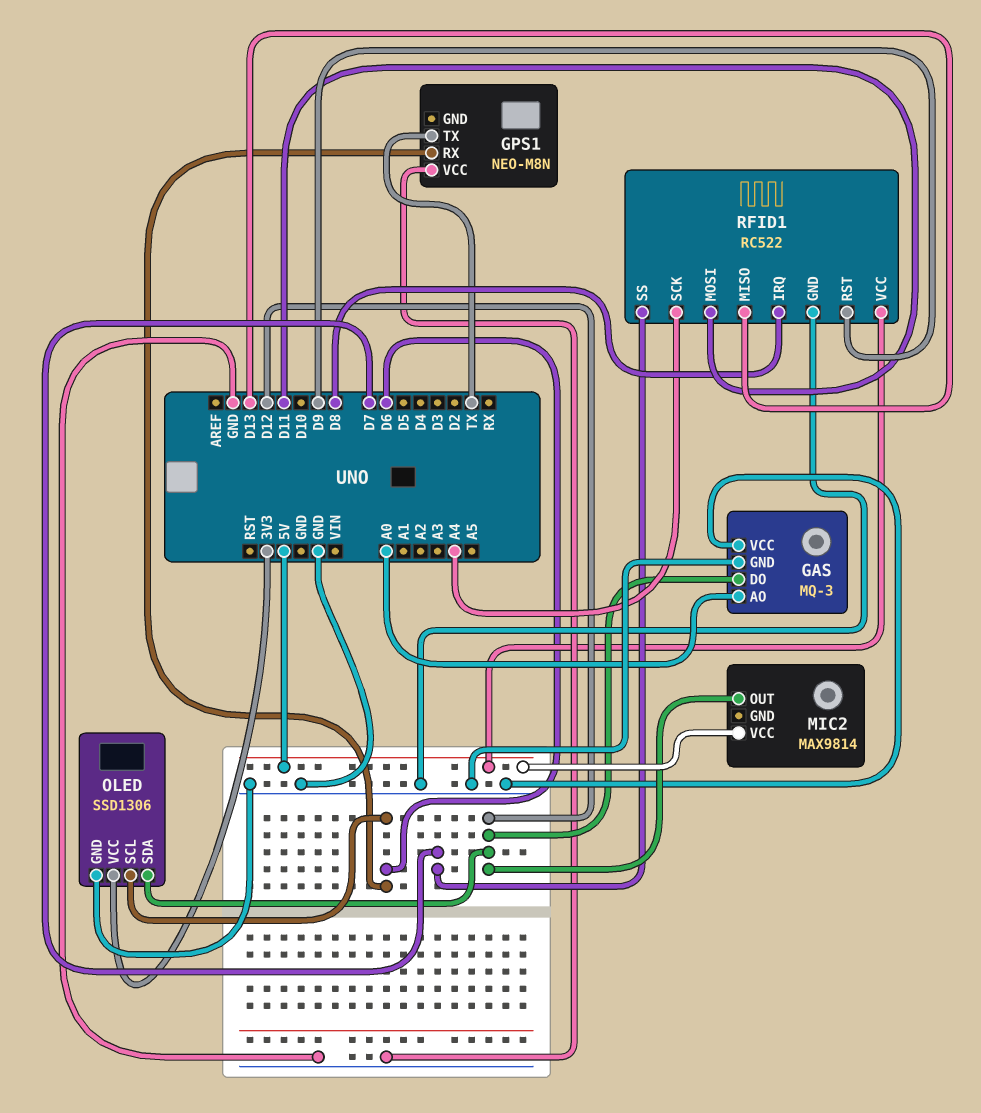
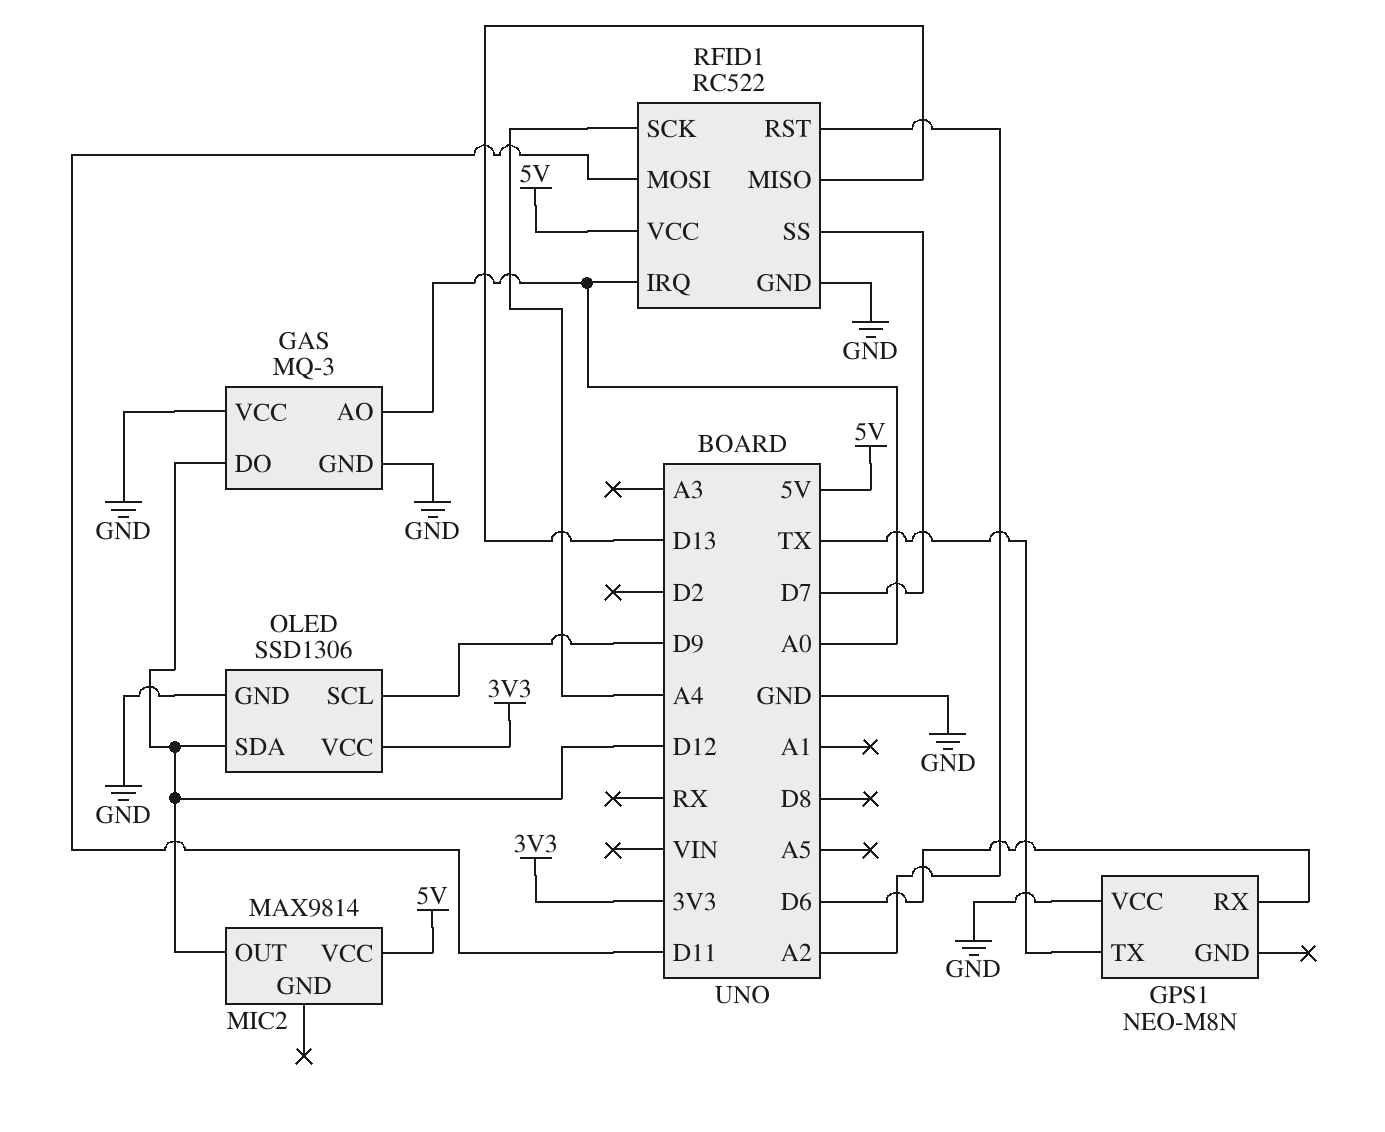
OLED pin SCL: D6 -> D9
RFID1 pin IRQ: D8 -> A0
RFID1 pin RST: D9 -> A2

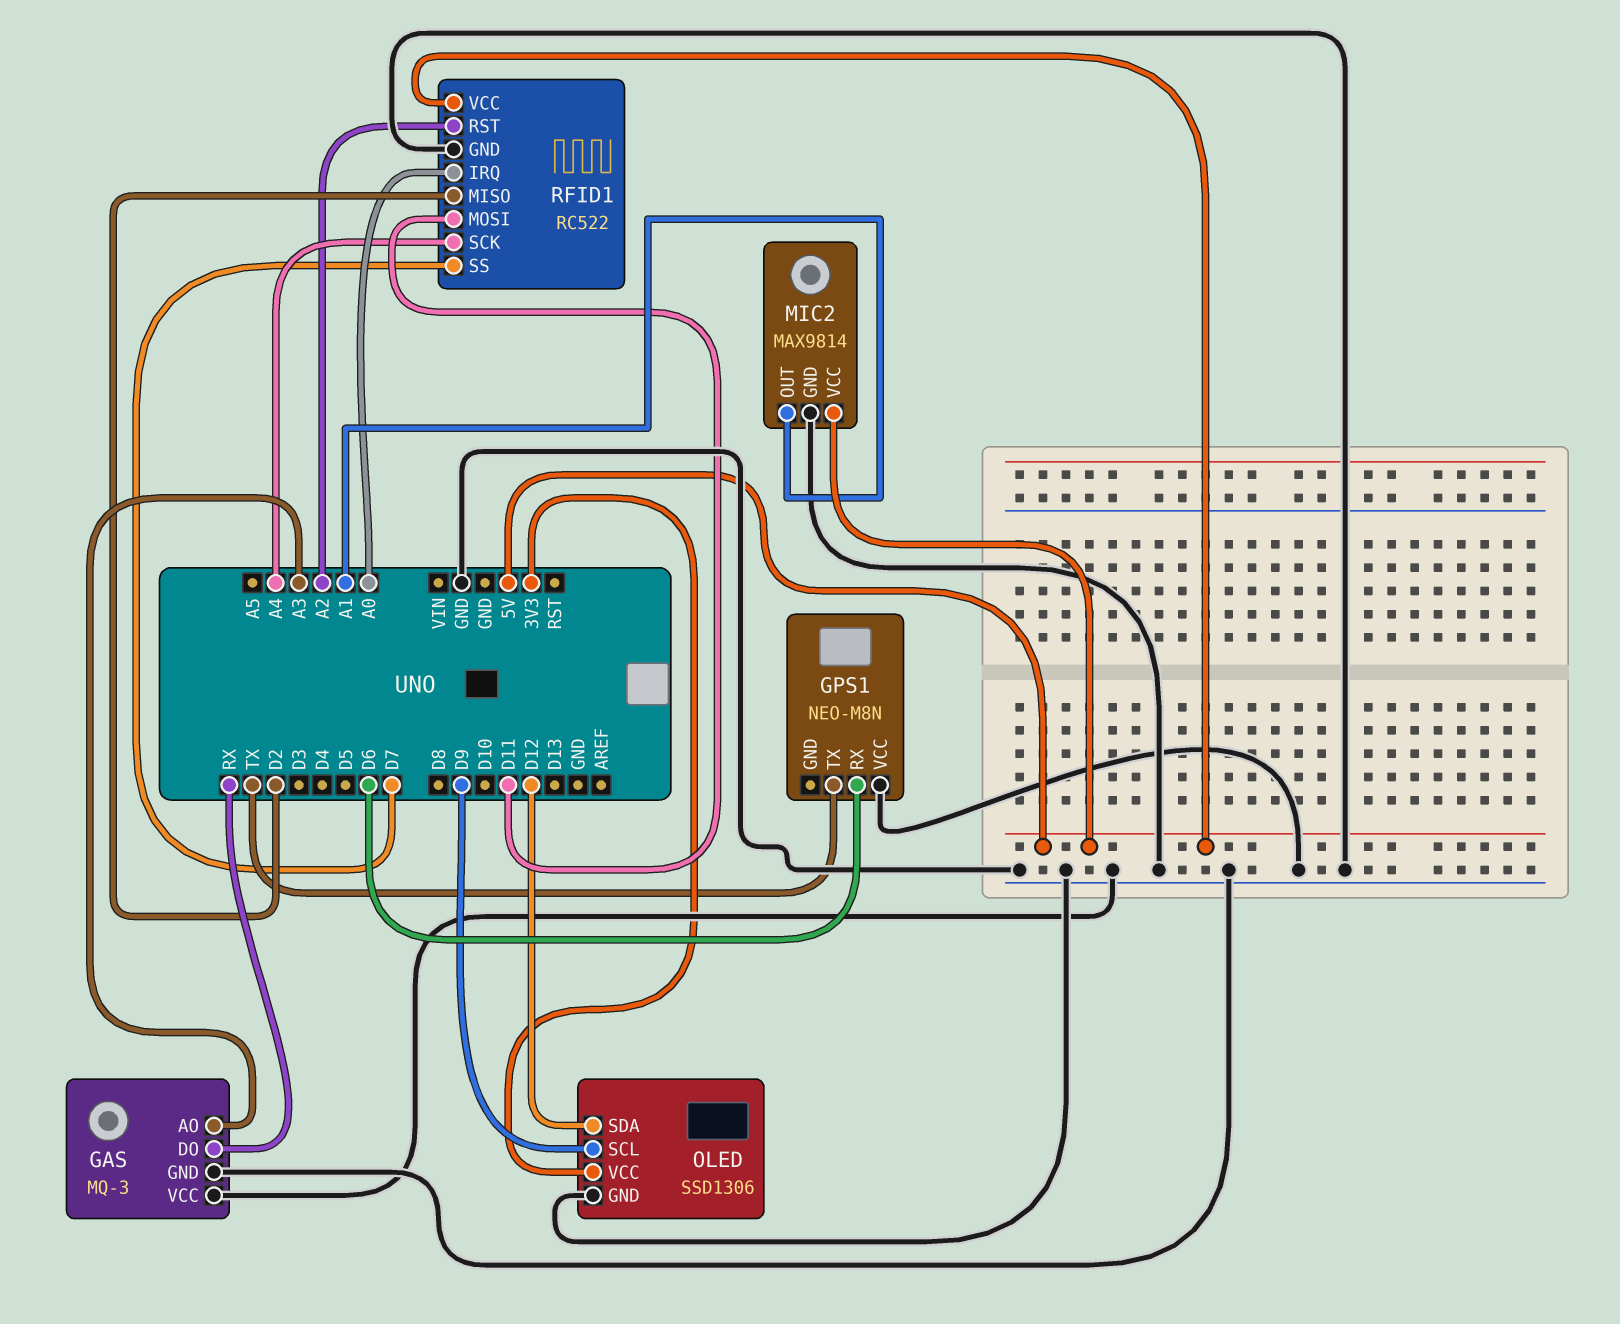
GAS pin AO: A0 -> A3
GAS pin DO: D12 -> RX
MIC2 pin GND: none -> GND
MIC2 pin OUT: D12 -> A1
RFID1 pin MISO: D13 -> D2

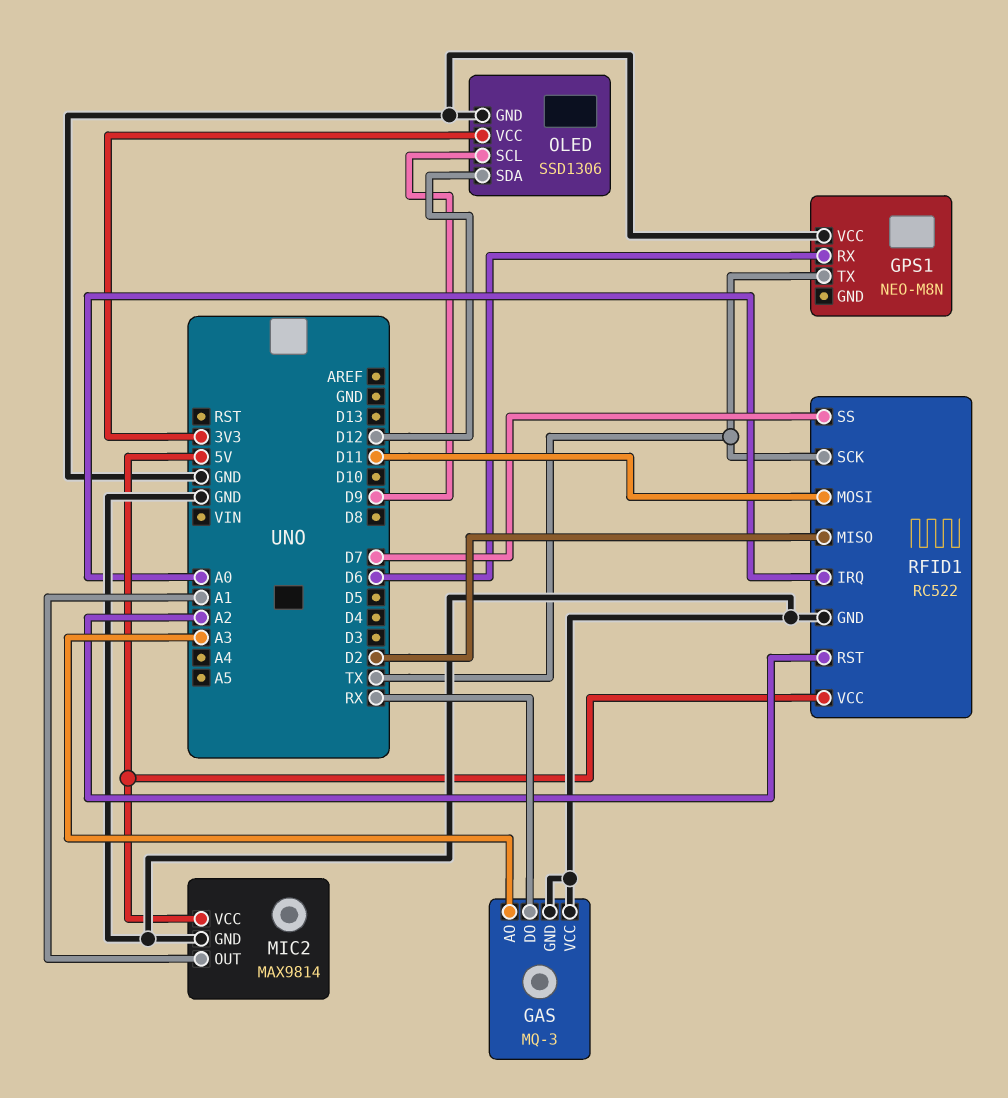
RFID1 pin SCK: A4 -> TX

